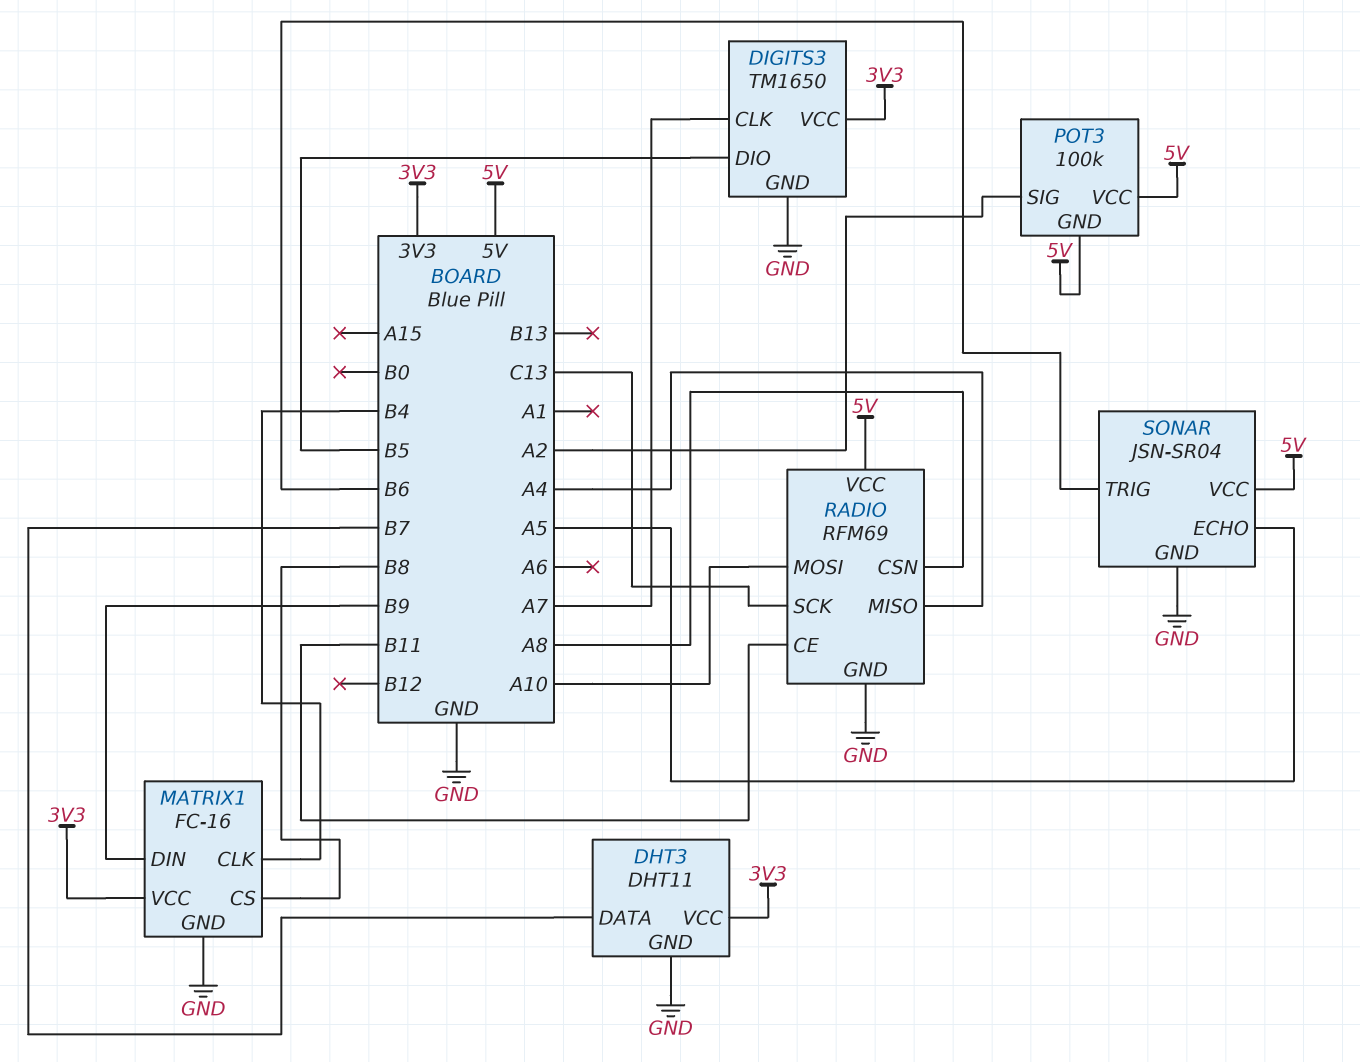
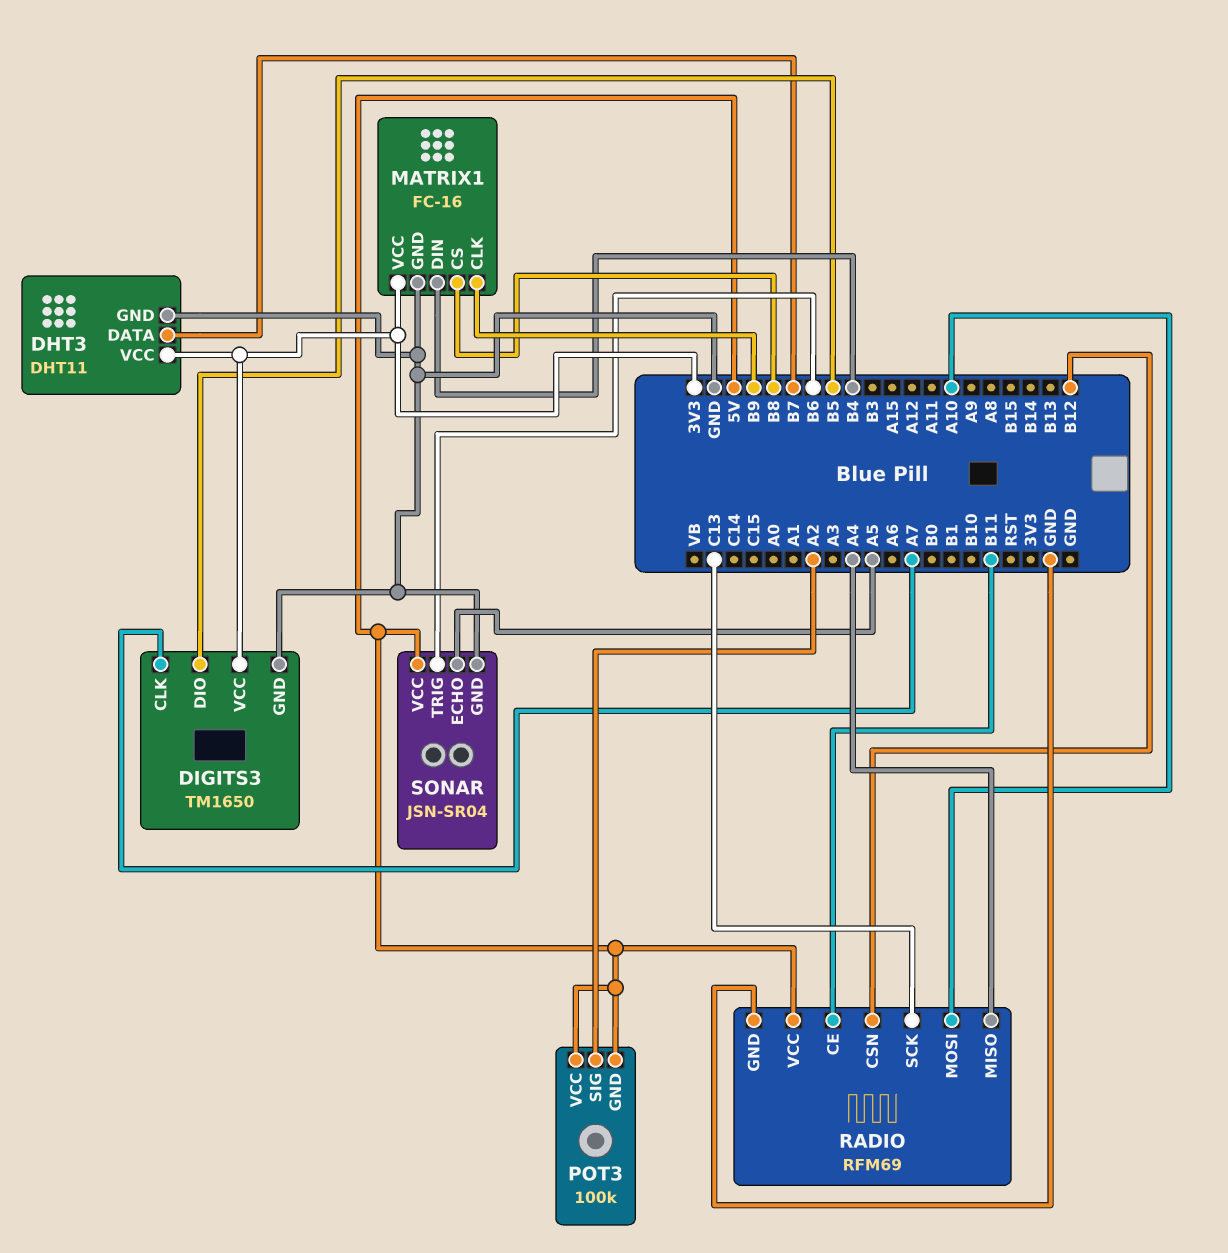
MATRIX1 pin CLK: B4 -> B9
MATRIX1 pin DIN: B9 -> B4
RADIO pin CSN: A8 -> B12

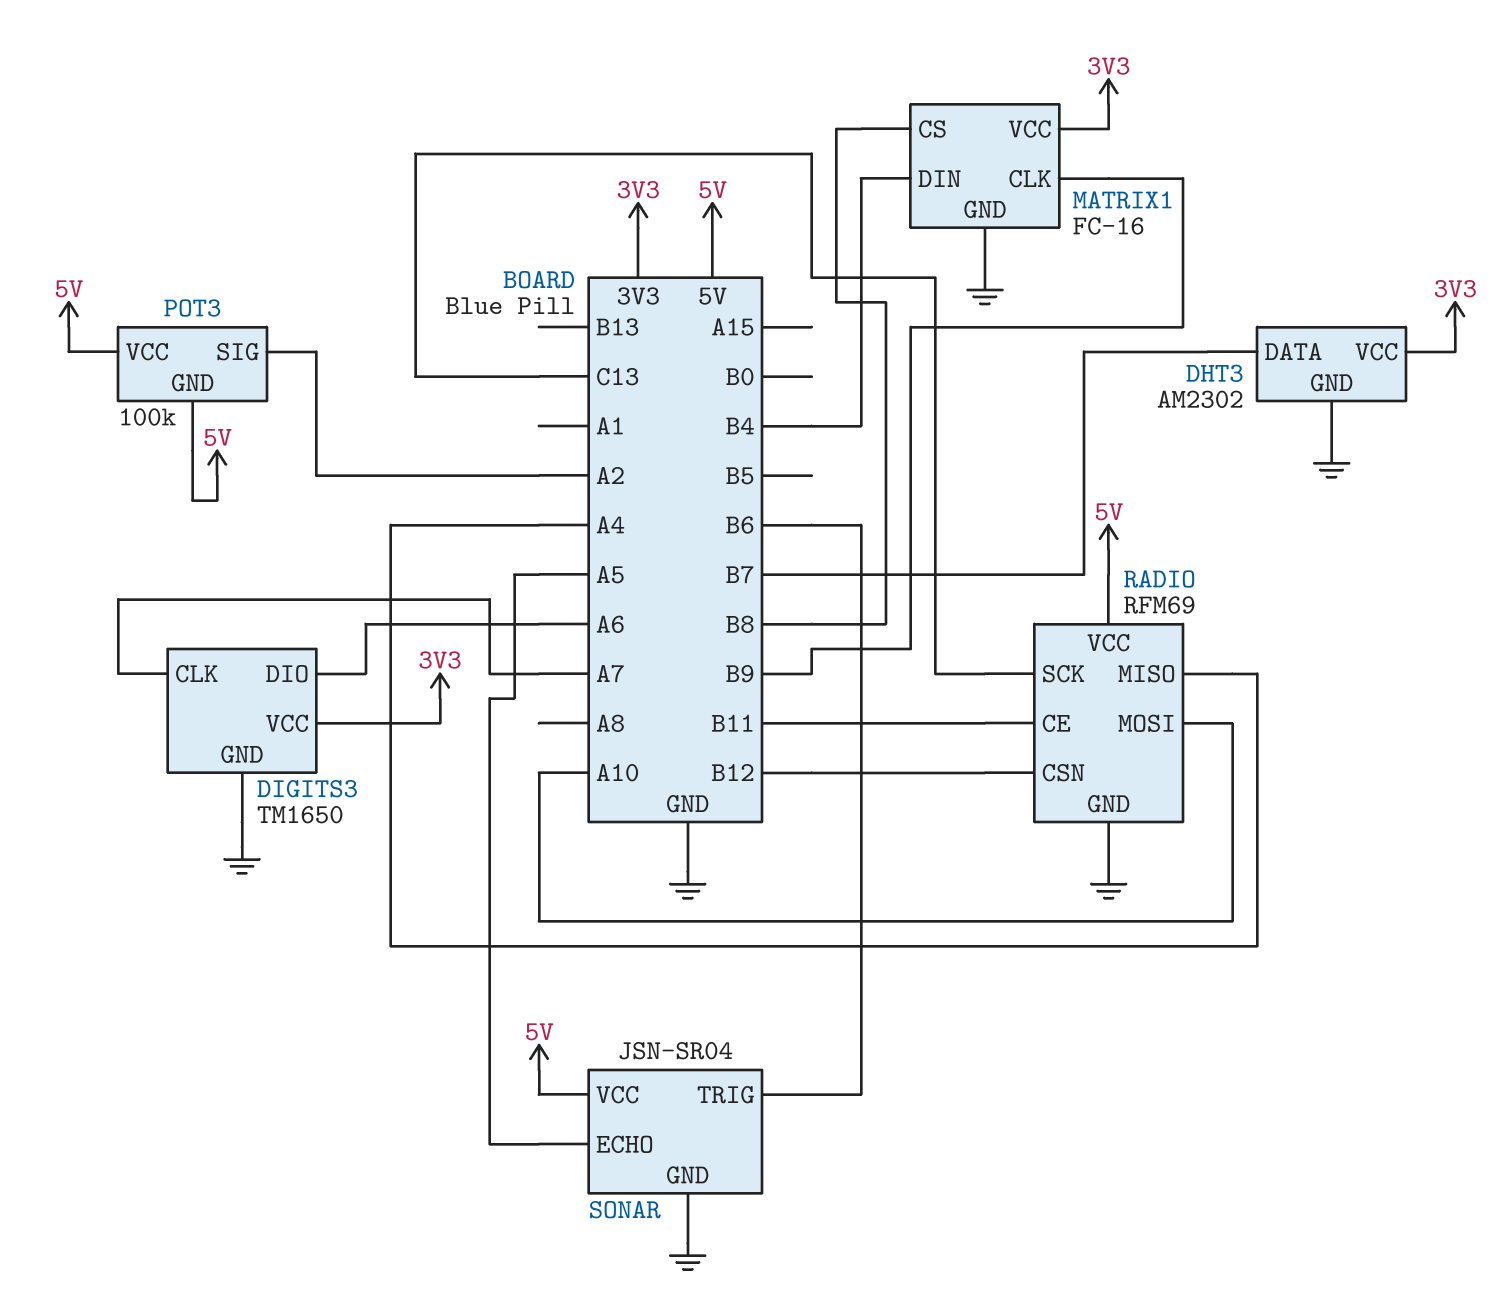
DHT3: DHT11 -> AM2302
DIGITS3 pin DIO: B5 -> A6

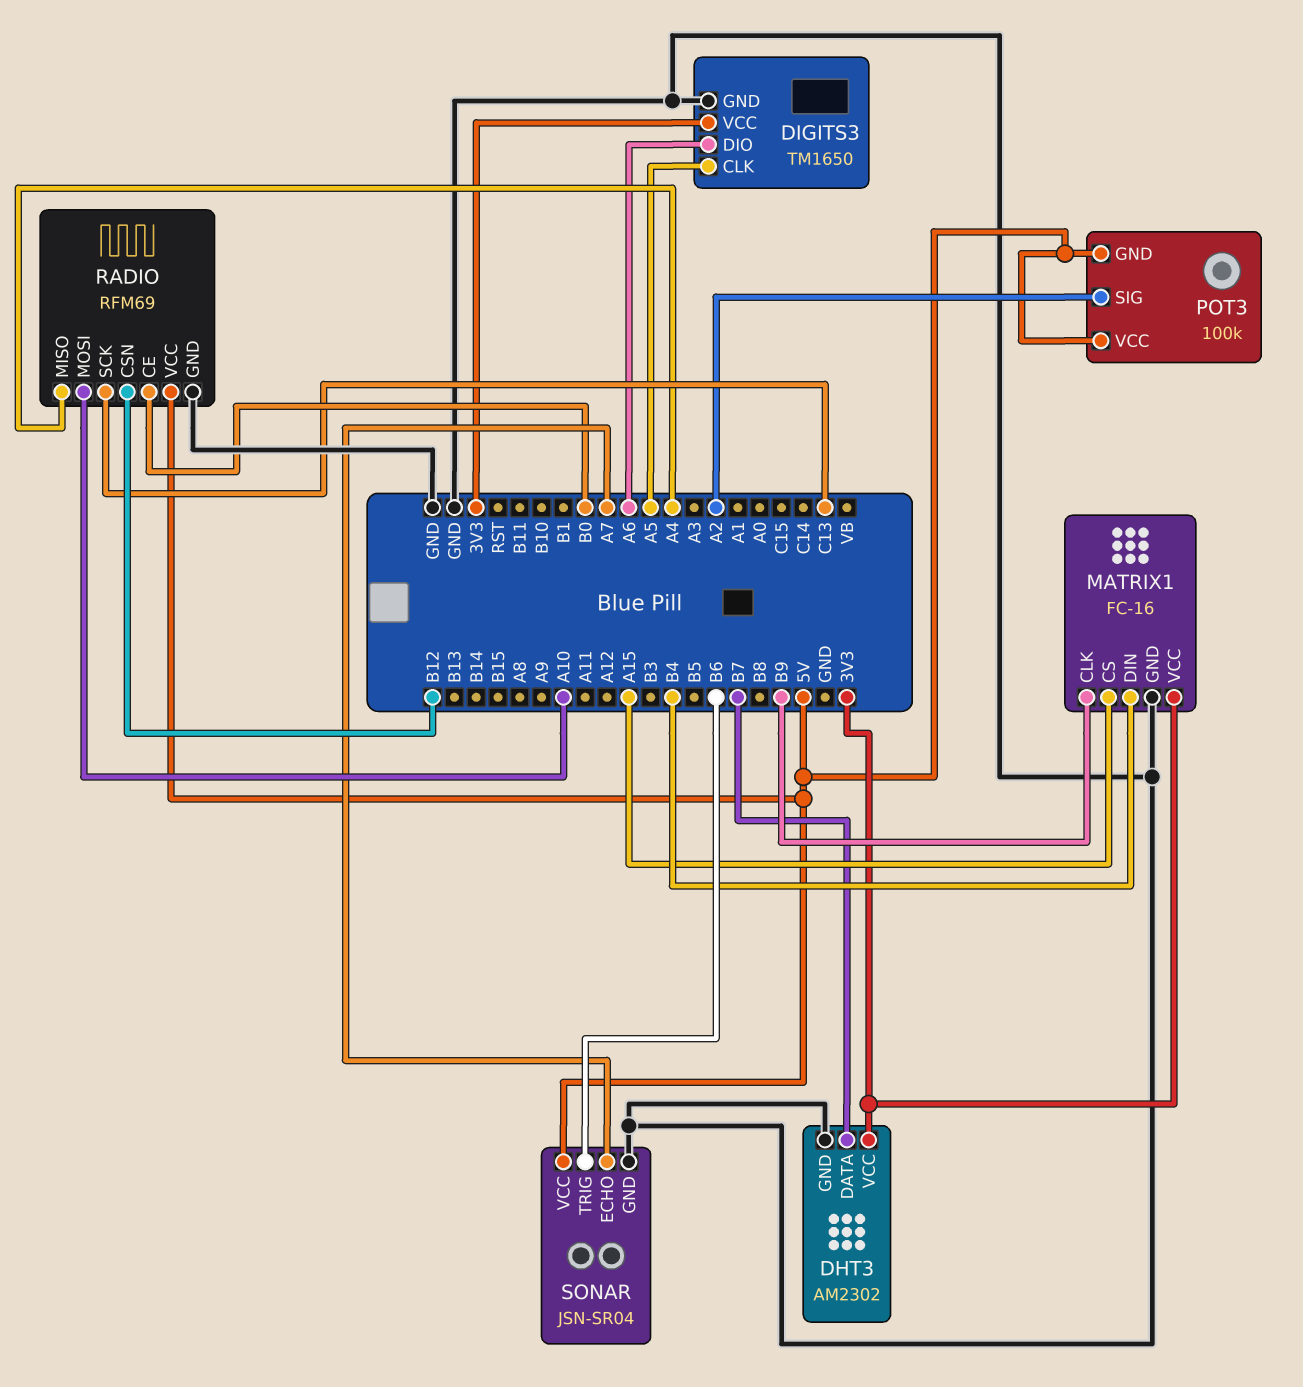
DIGITS3 pin CLK: A7 -> A5
MATRIX1 pin CS: B8 -> A15
RADIO pin CE: B11 -> B0
SONAR pin ECHO: A5 -> A7

